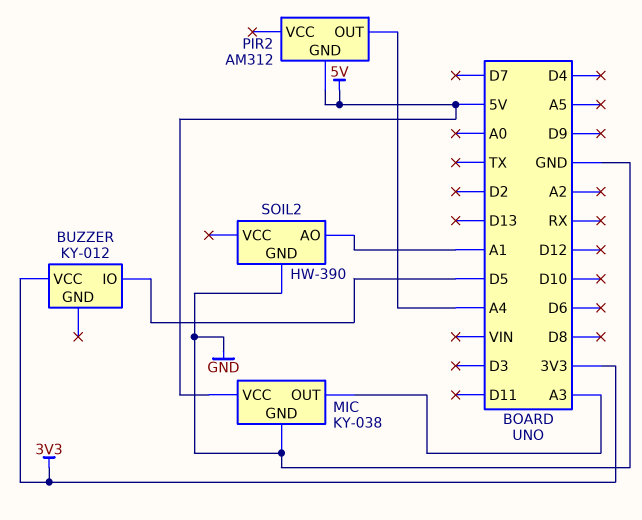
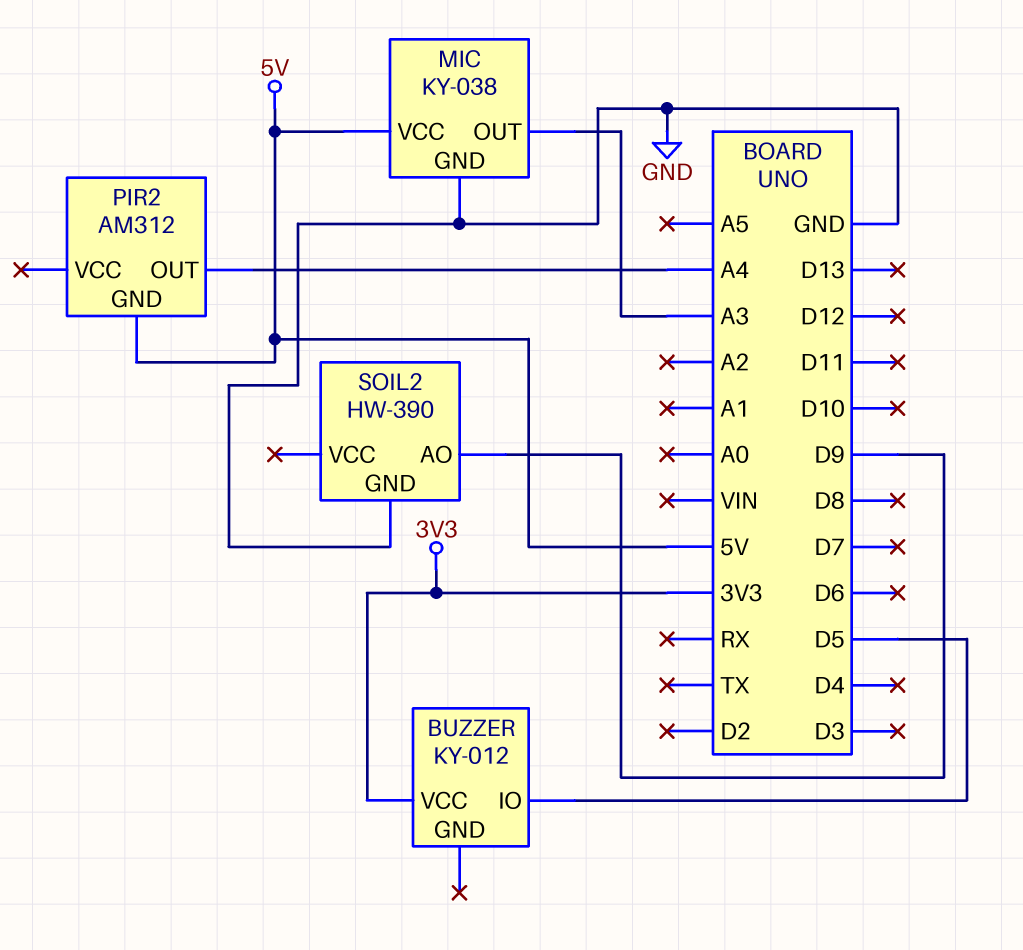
SOIL2 pin AO: A1 -> D9

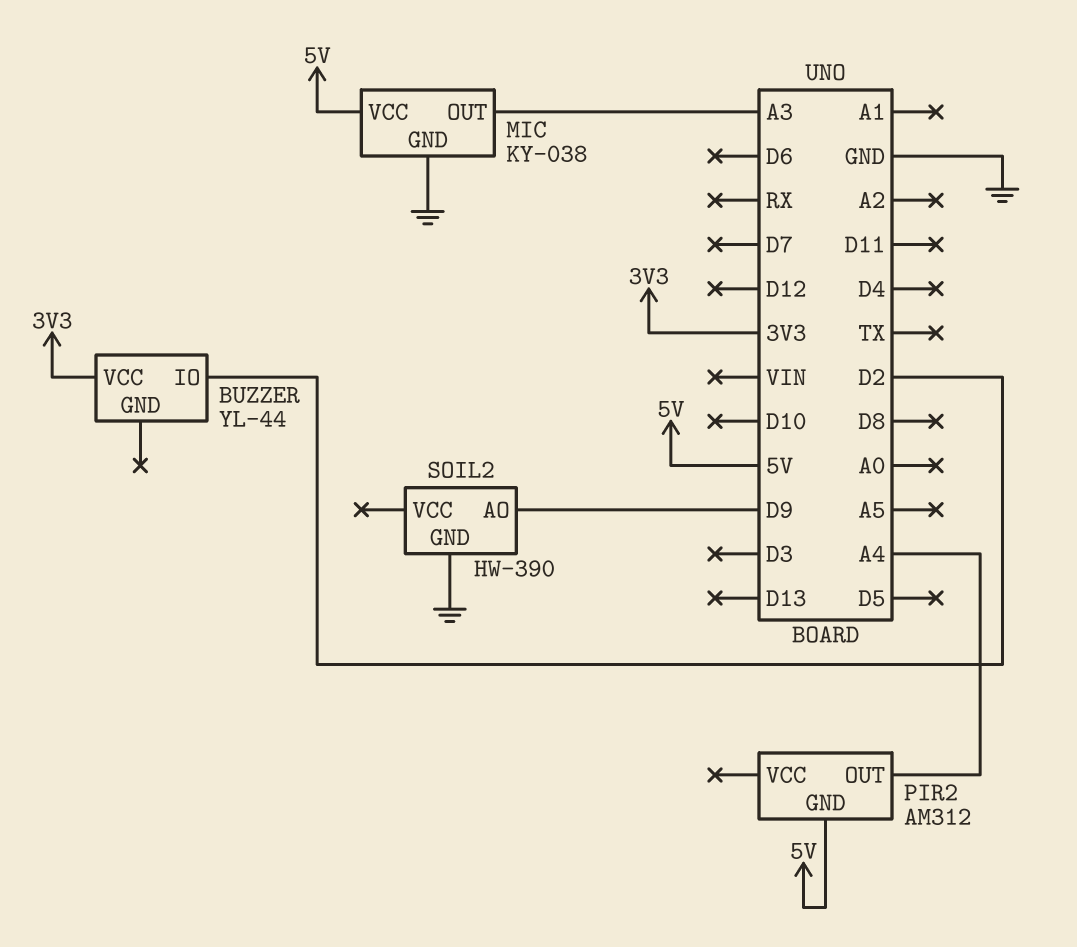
BUZZER: KY-012 -> YL-44
BUZZER pin IO: D5 -> D2

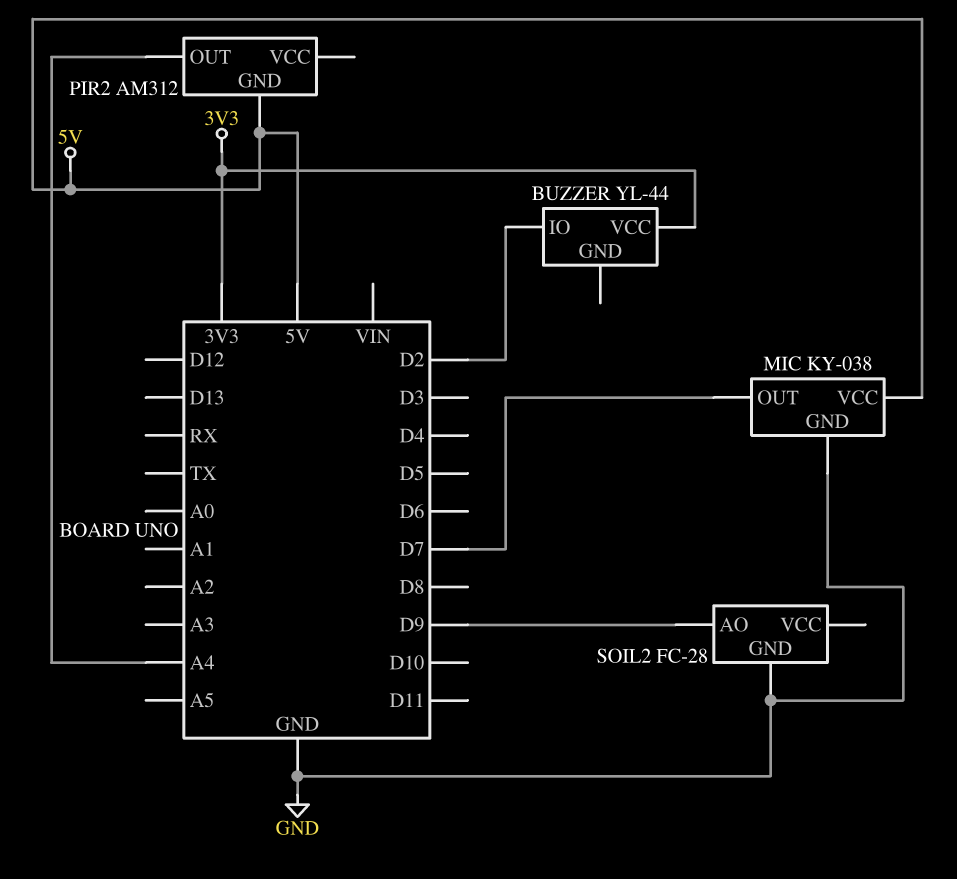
MIC pin OUT: A3 -> D7
SOIL2: HW-390 -> FC-28

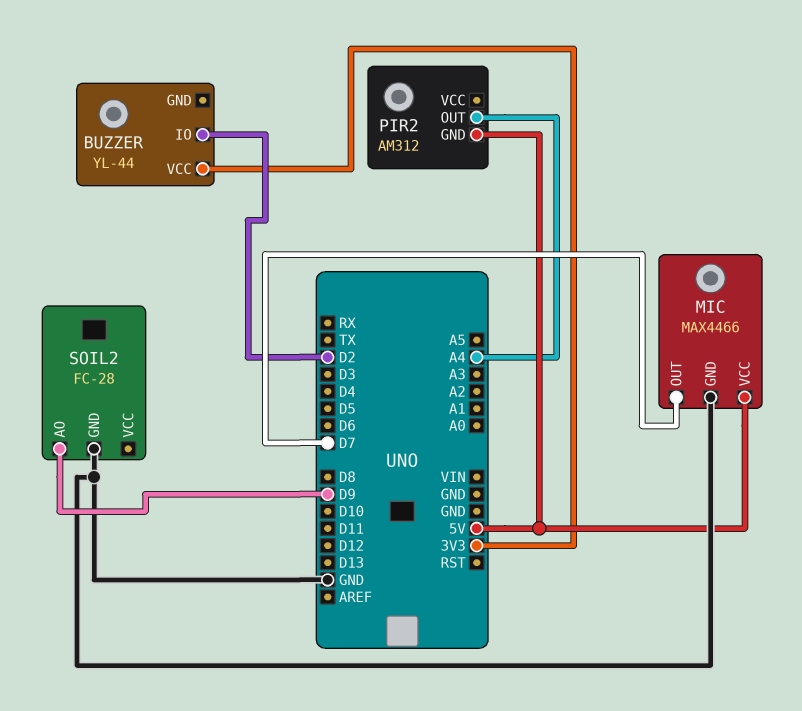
MIC: KY-038 -> MAX4466

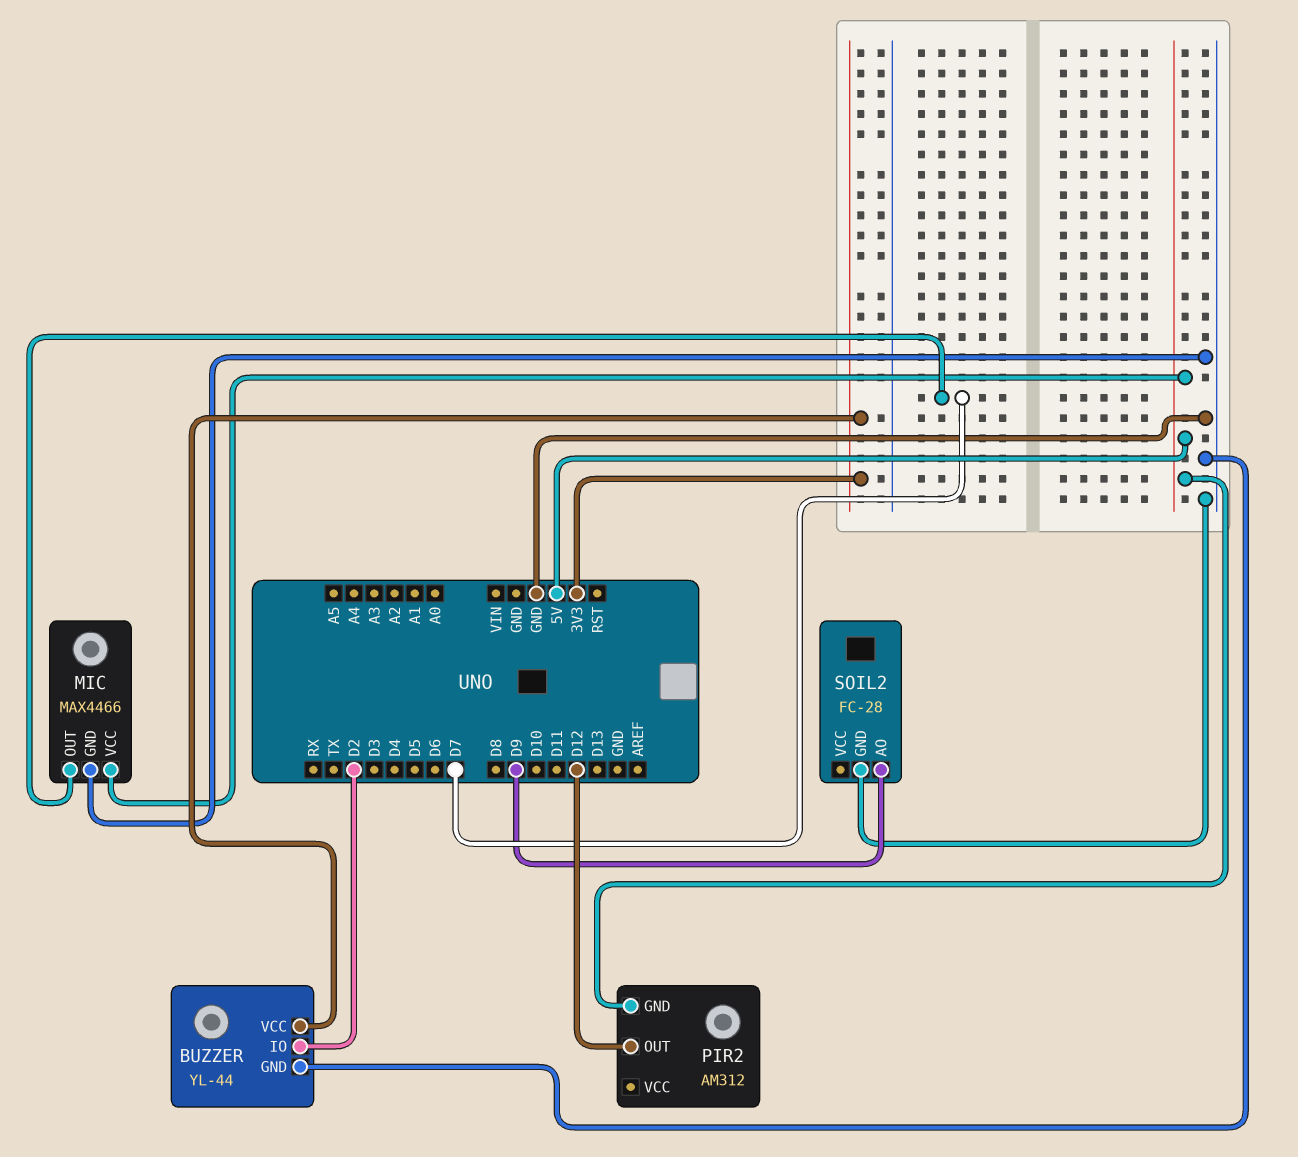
BUZZER pin GND: none -> GND
PIR2 pin OUT: A4 -> D12

